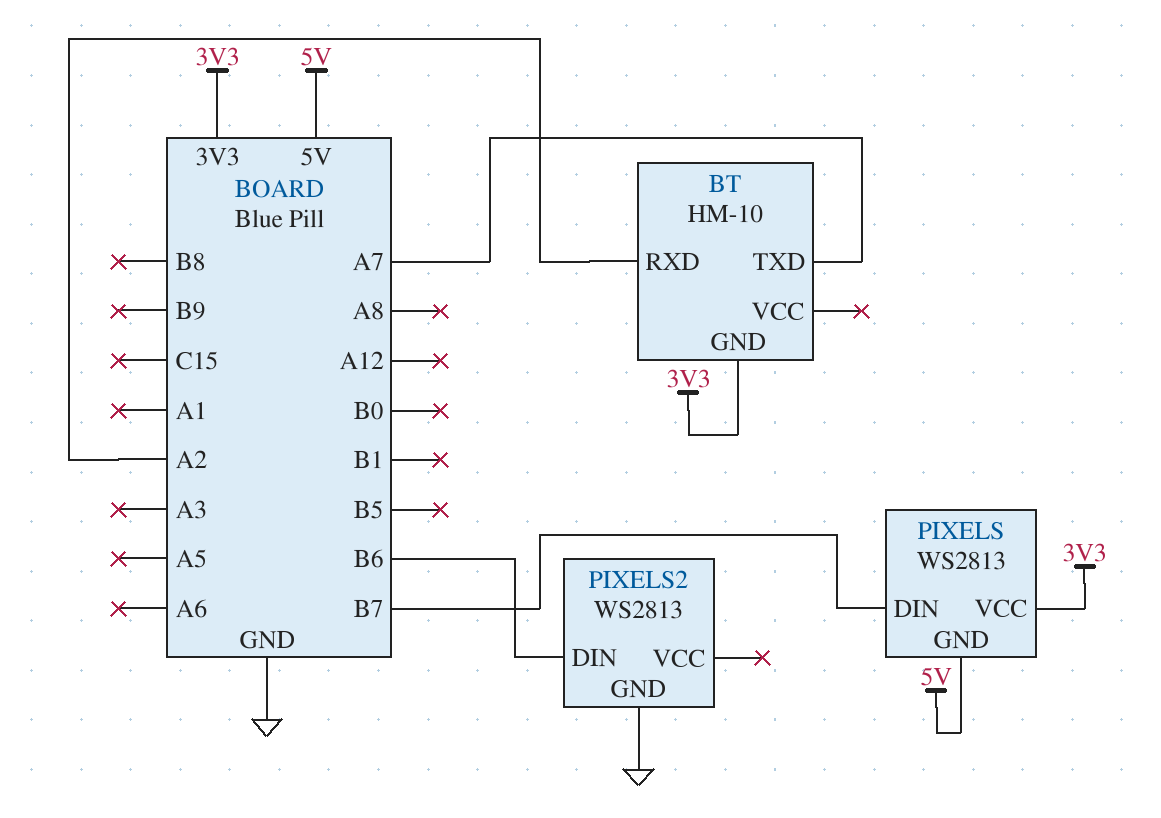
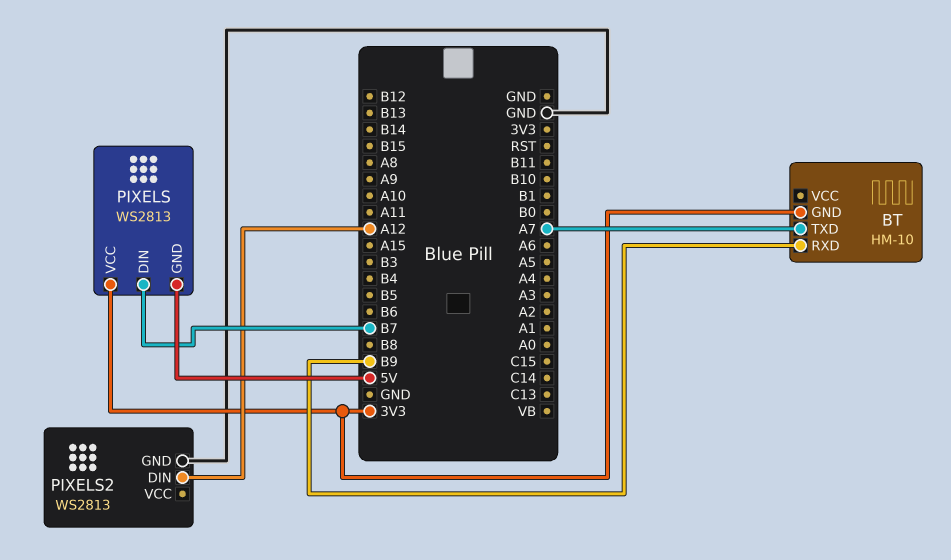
BT pin RXD: A2 -> B9
PIXELS2 pin DIN: B6 -> A12

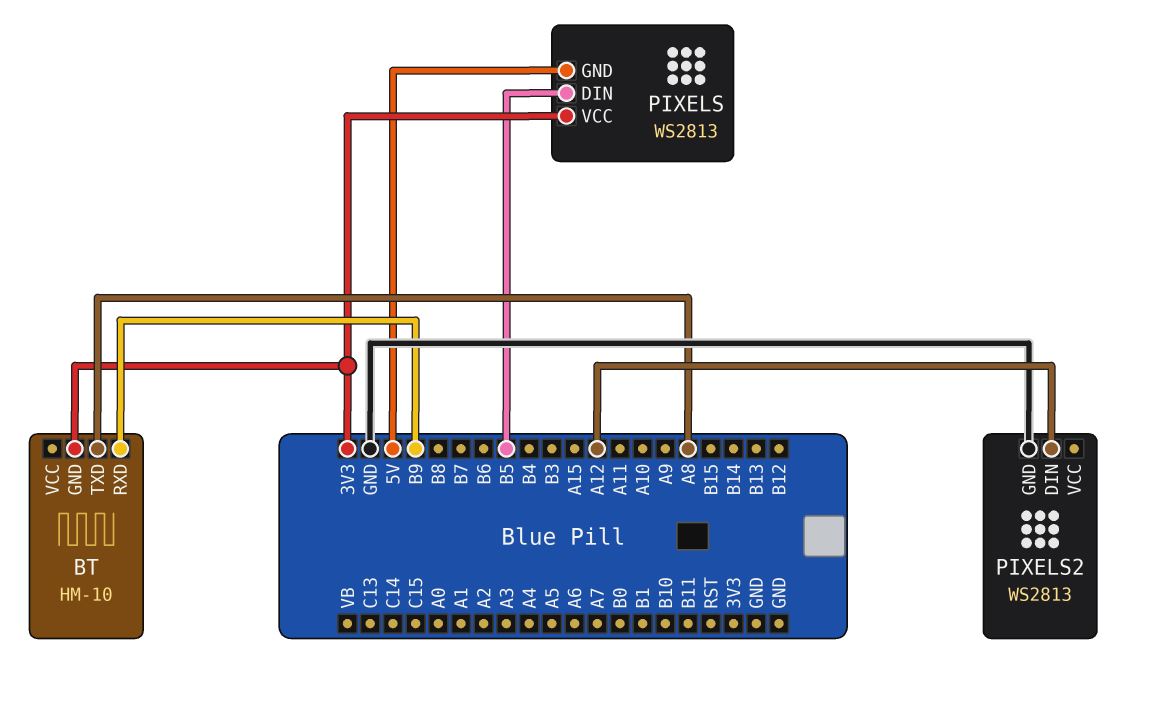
BT pin TXD: A7 -> A8
PIXELS pin DIN: B7 -> B5

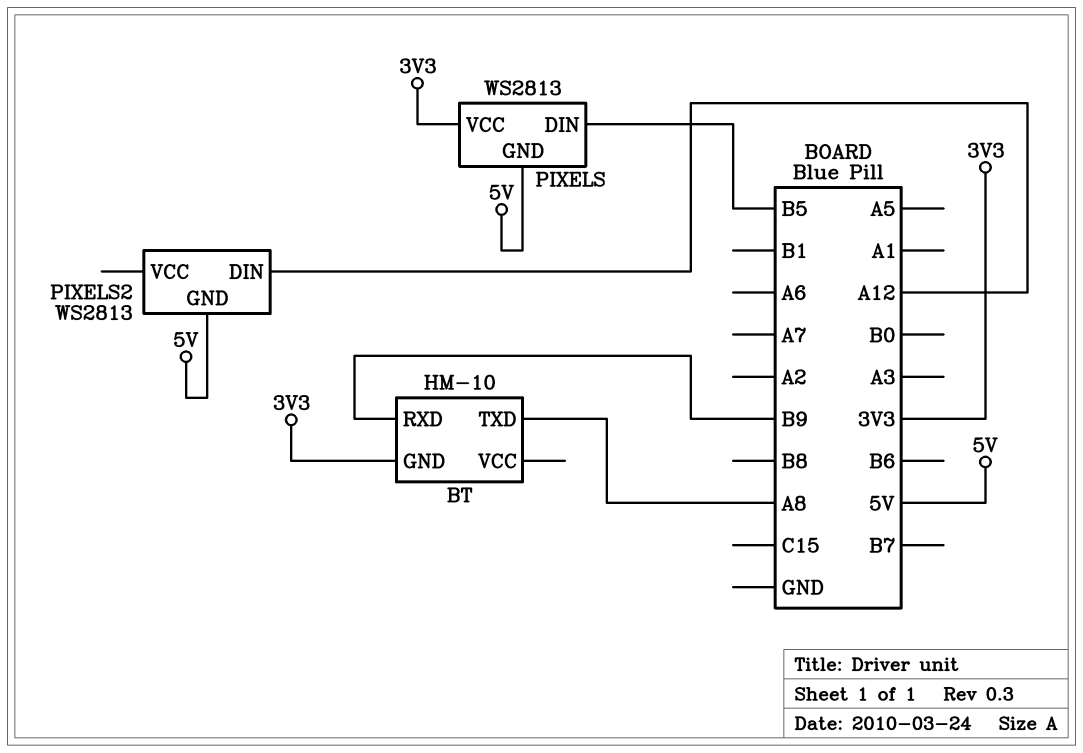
PIXELS2 pin GND: GND -> 5V

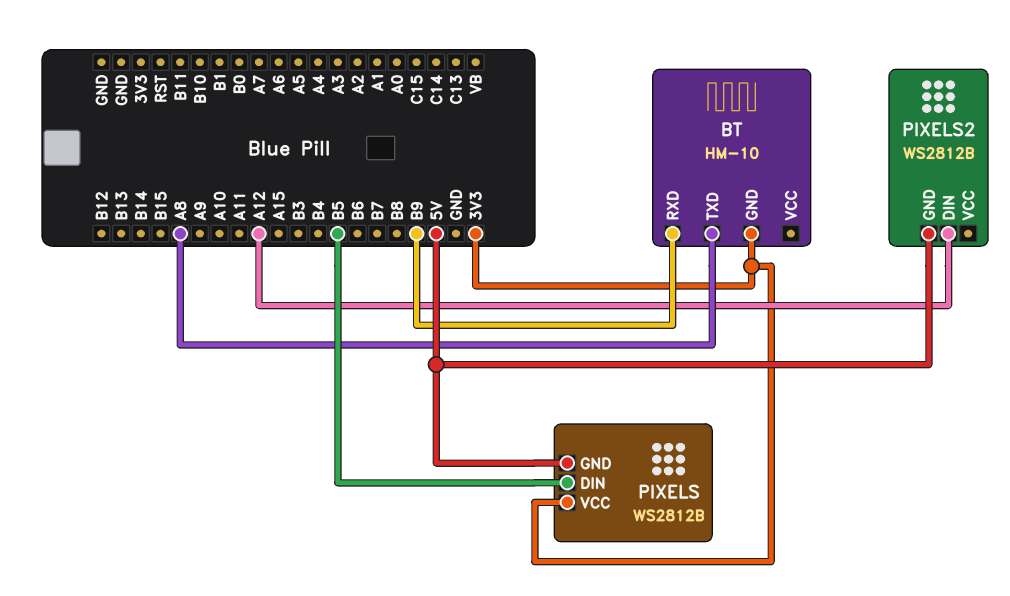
PIXELS: WS2813 -> WS2812B
PIXELS2: WS2813 -> WS2812B

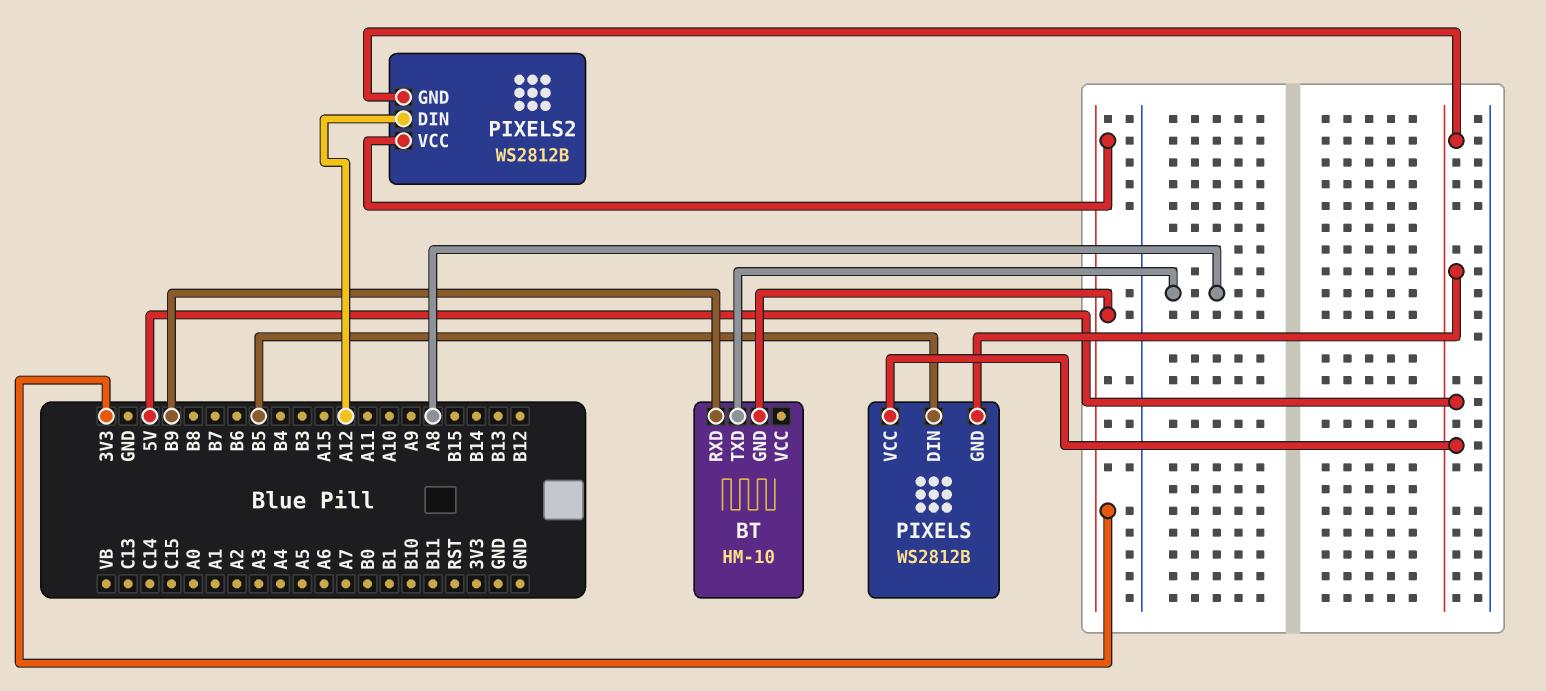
PIXELS pin VCC: 3V3 -> 5V
PIXELS2 pin VCC: none -> 3V3

